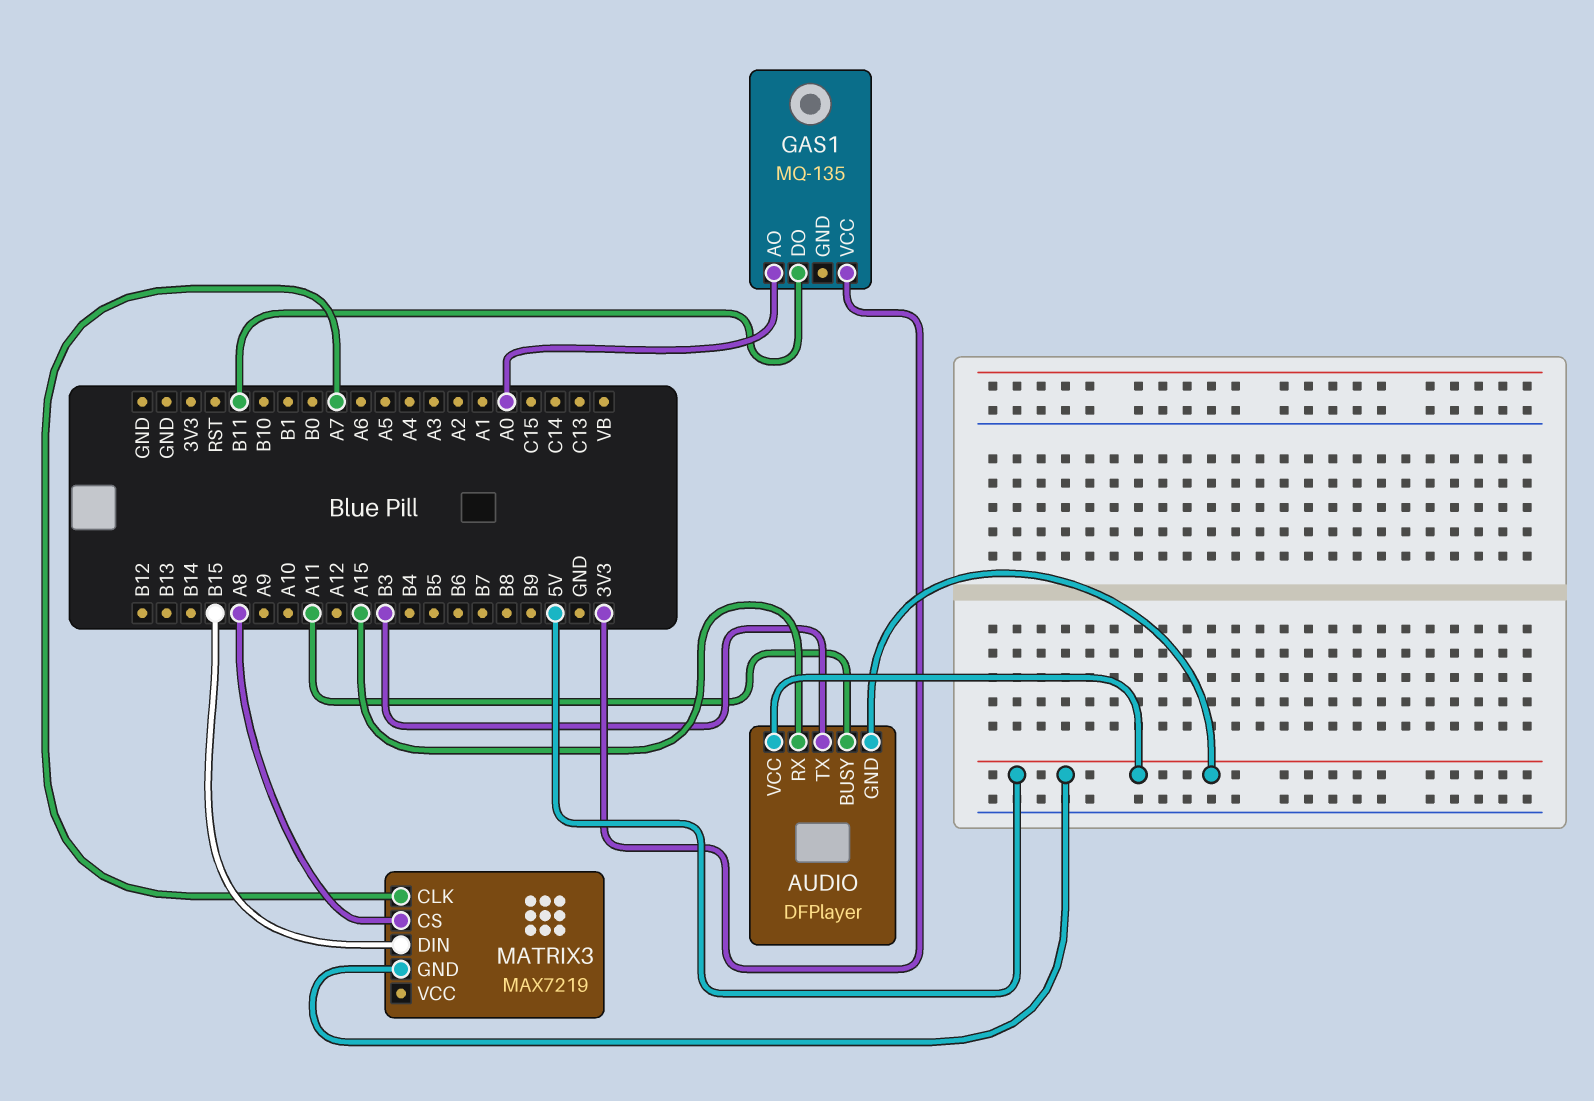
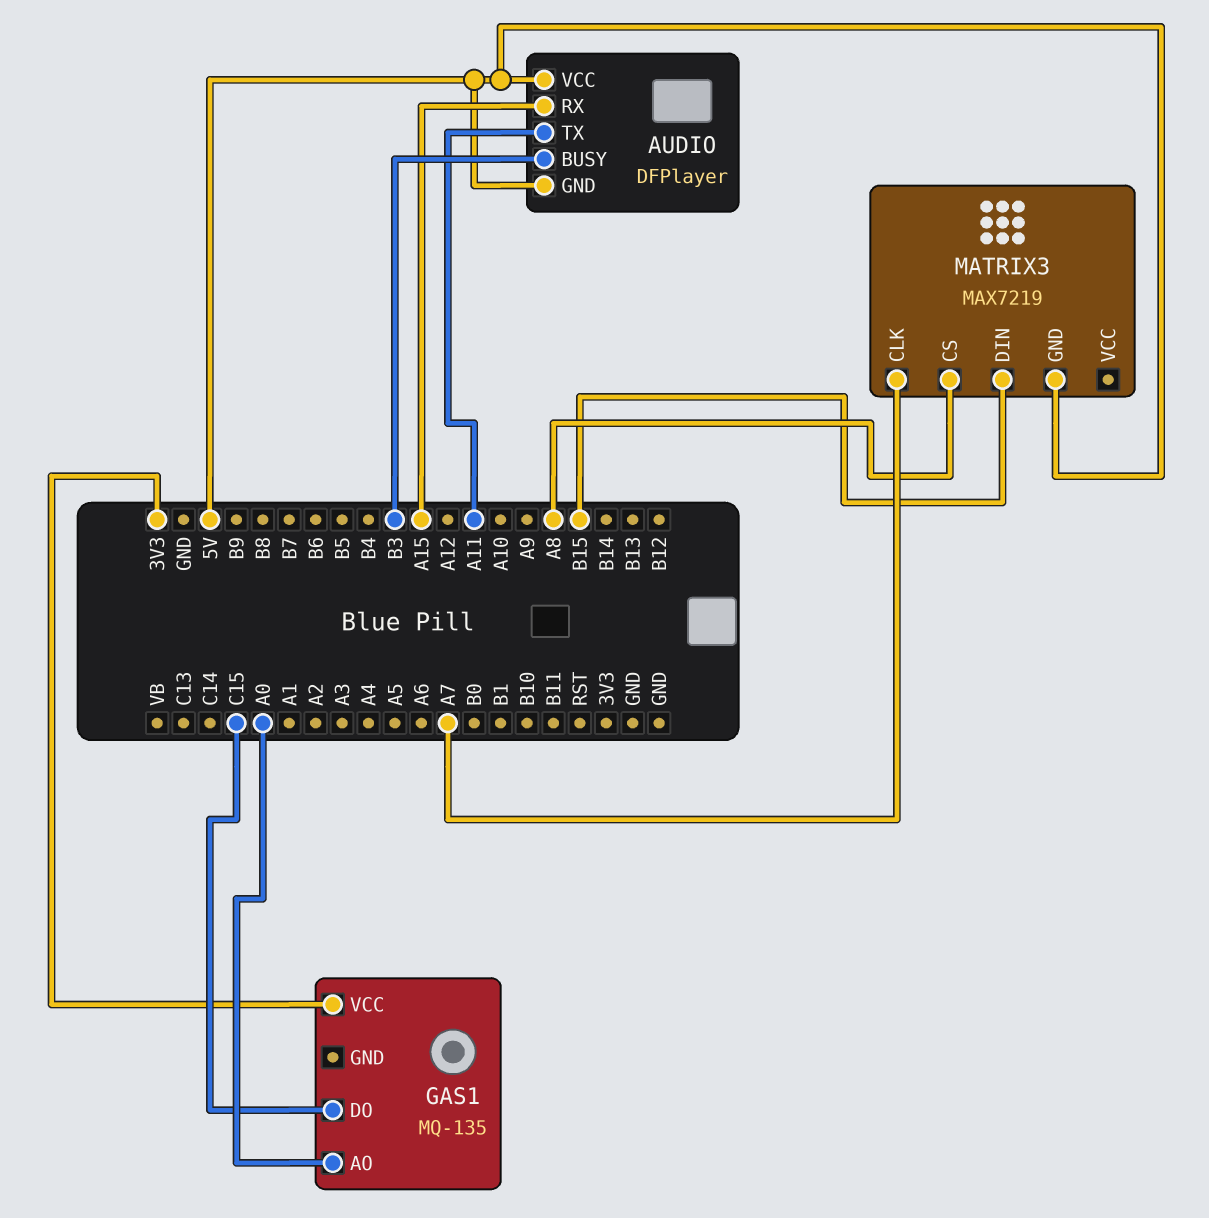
AUDIO pin BUSY: A11 -> B3
AUDIO pin TX: B3 -> A11
GAS1 pin DO: B11 -> C15

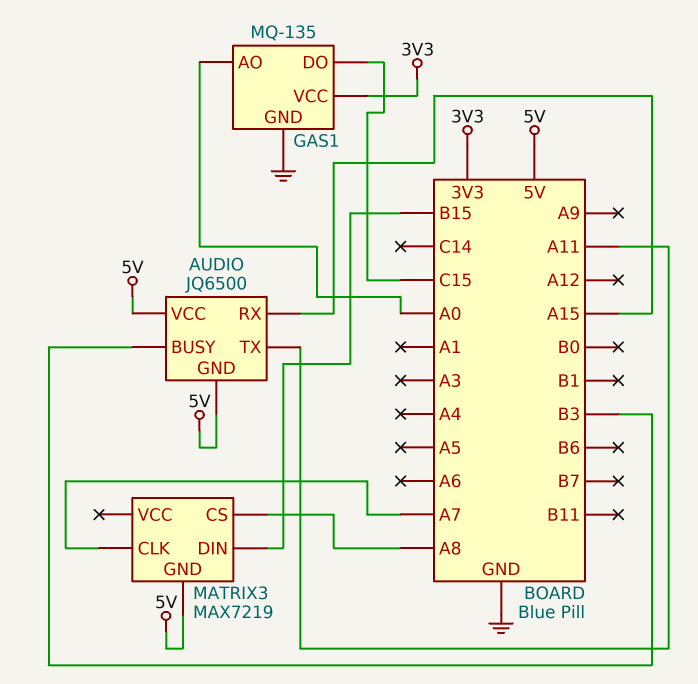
AUDIO: DFPlayer -> JQ6500
GAS1 pin GND: none -> GND

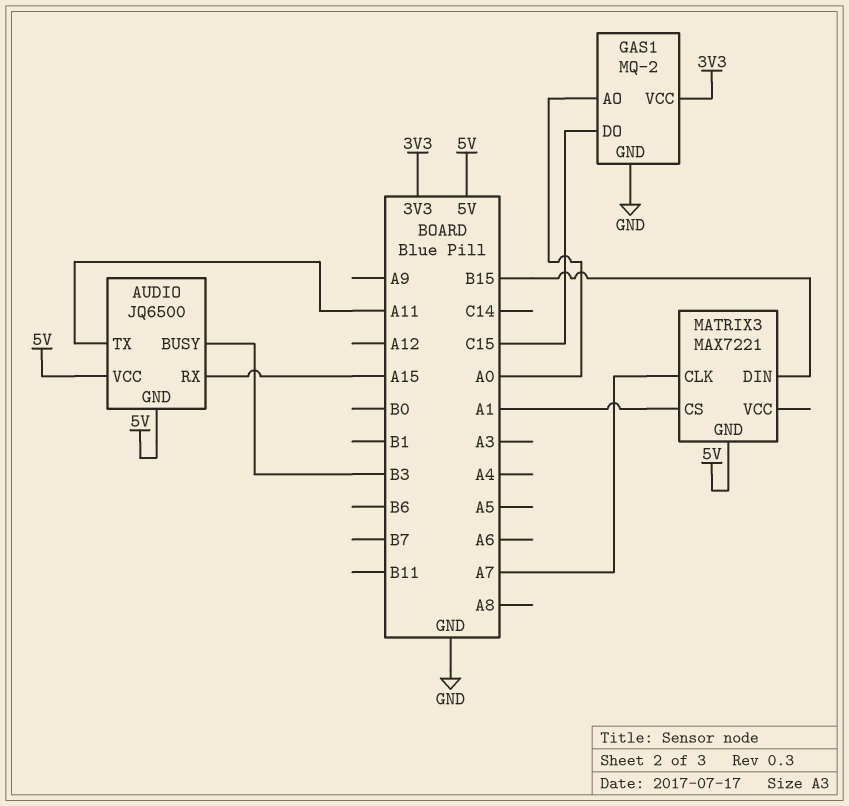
GAS1: MQ-135 -> MQ-2
MATRIX3: MAX7219 -> MAX7221
MATRIX3 pin CS: A8 -> A1

